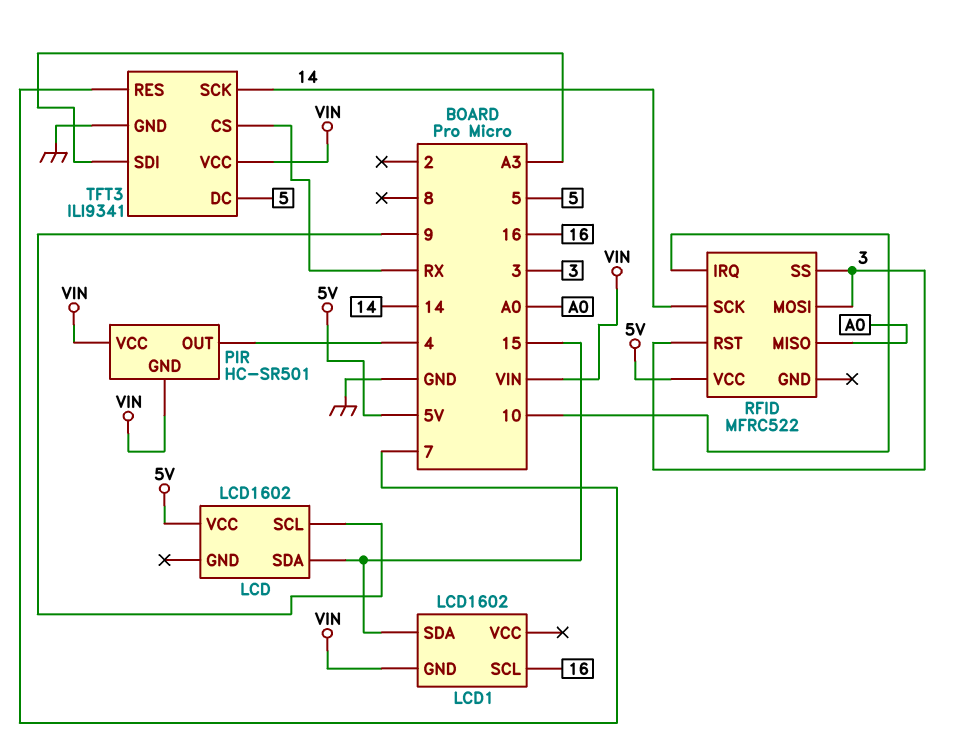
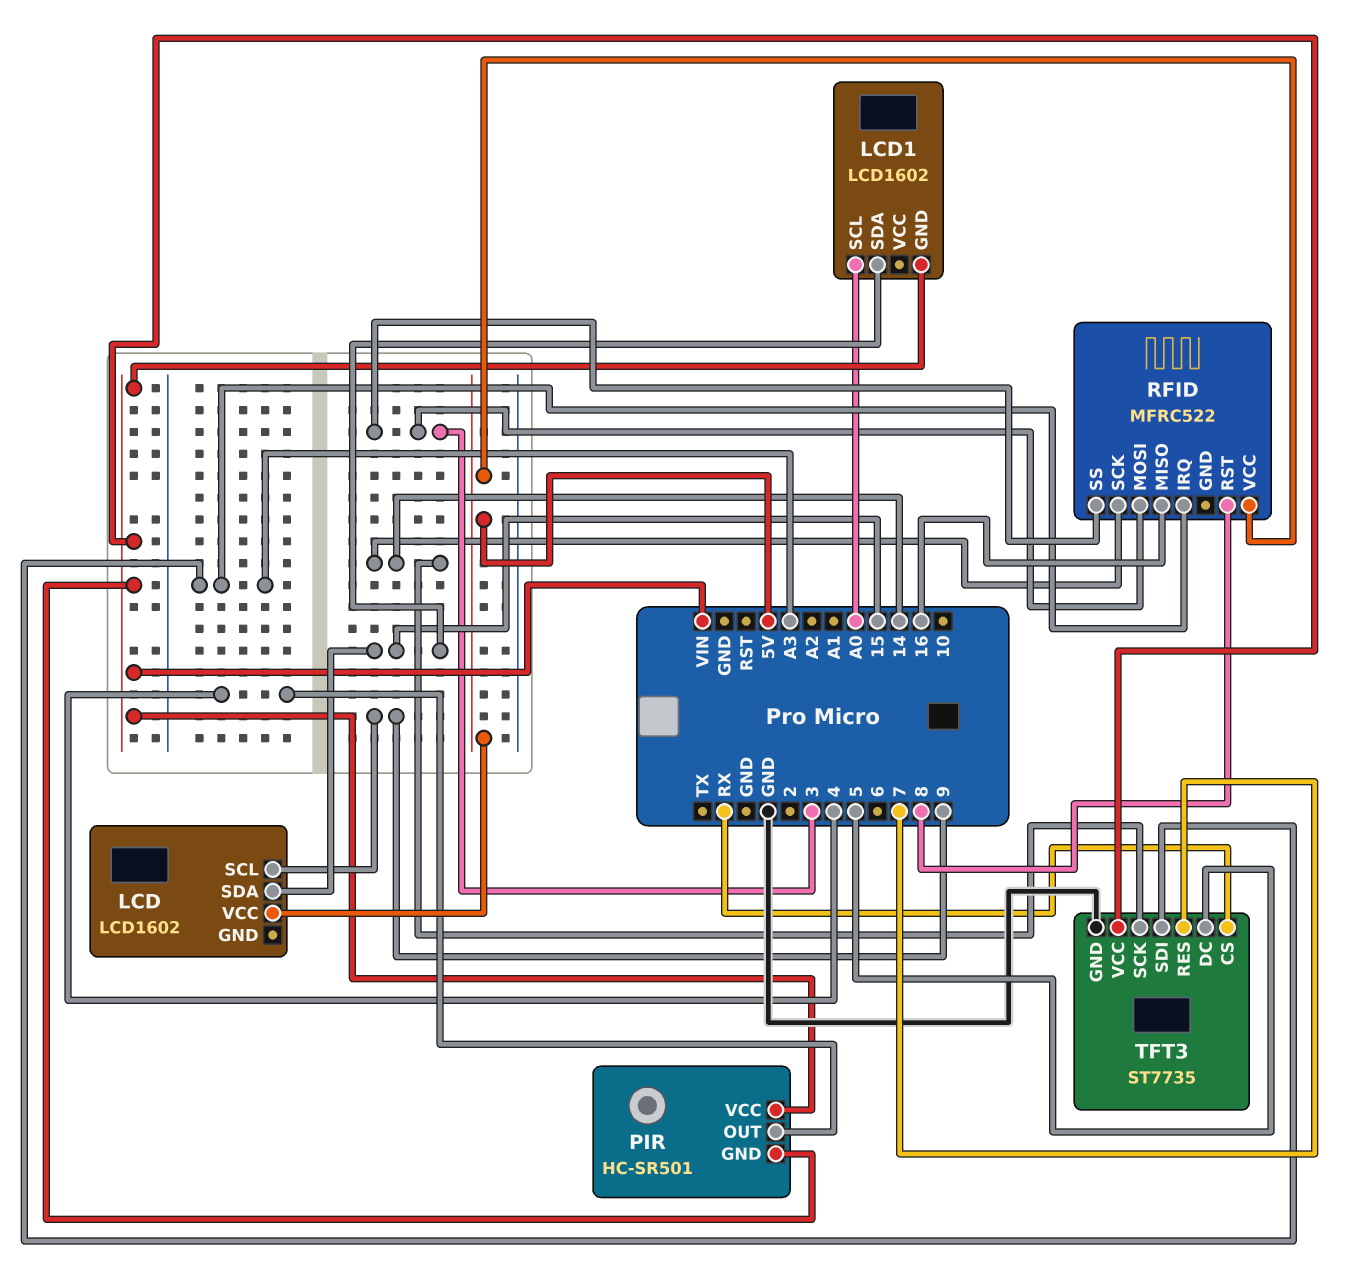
LCD1 pin SCL: 16 -> A0
RFID pin IRQ: 10 -> A3
RFID pin MISO: A0 -> 16
RFID pin RST: 3 -> 8
TFT3: ILI9341 -> ST7735

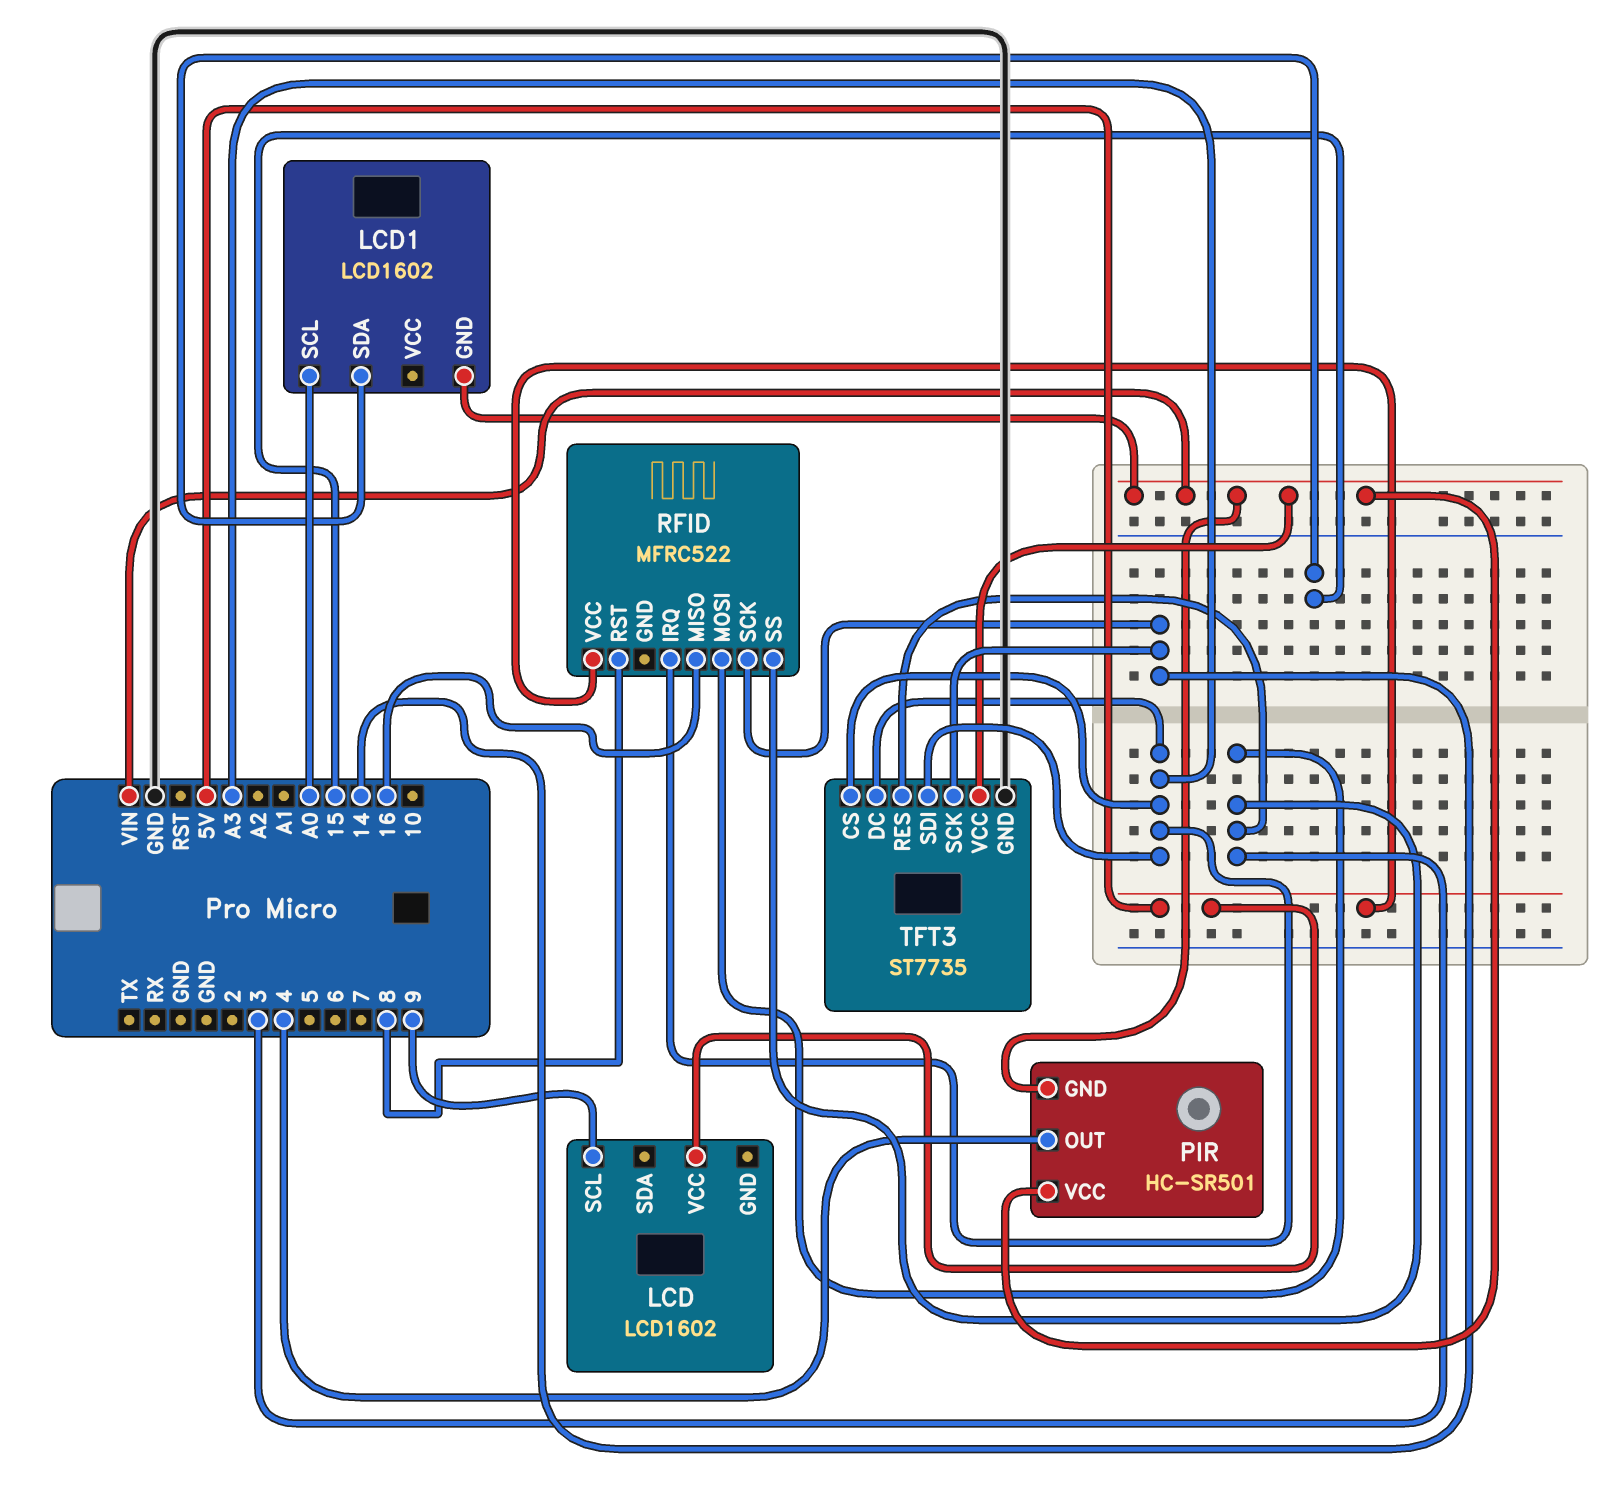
LCD pin SDA: 15 -> none
TFT3 pin CS: RX -> A3
TFT3 pin DC: 5 -> A3
TFT3 pin RES: 7 -> 3

